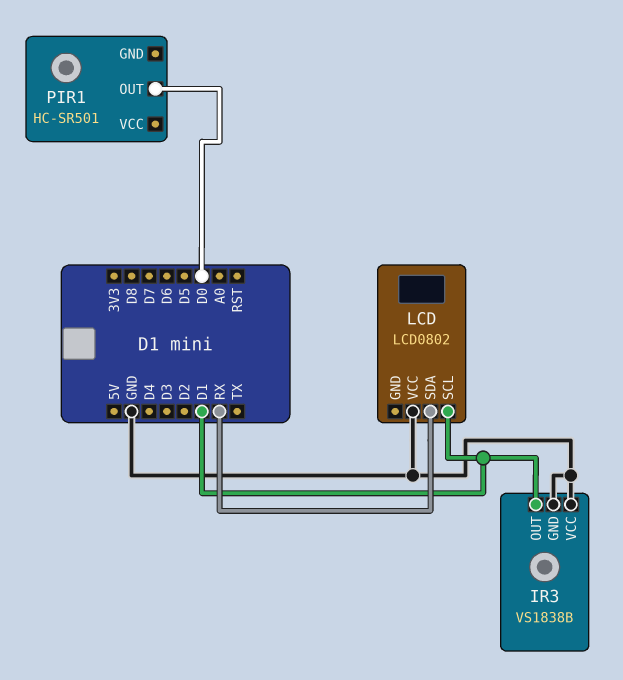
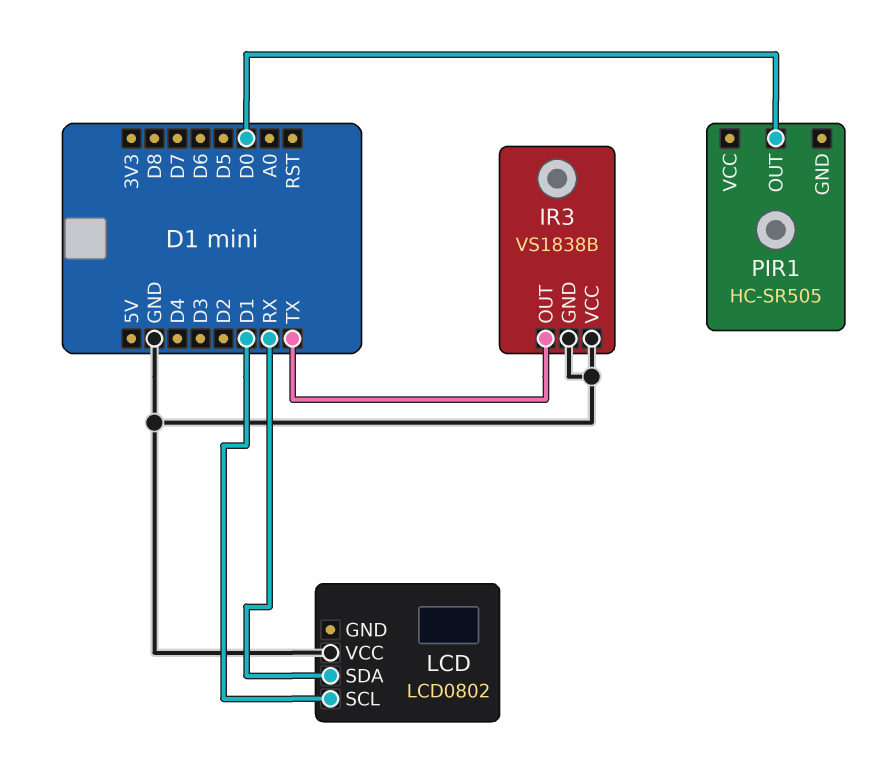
IR3 pin OUT: D1 -> TX
PIR1: HC-SR501 -> HC-SR505

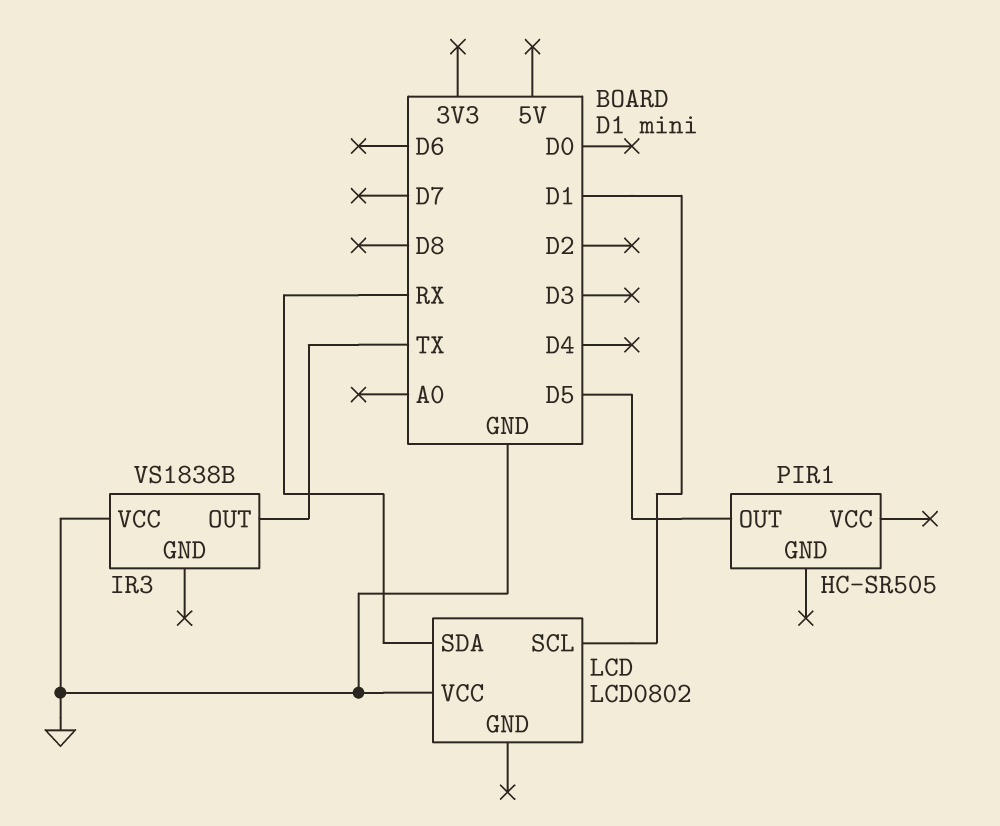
IR3 pin GND: GND -> none
PIR1 pin OUT: D0 -> D5

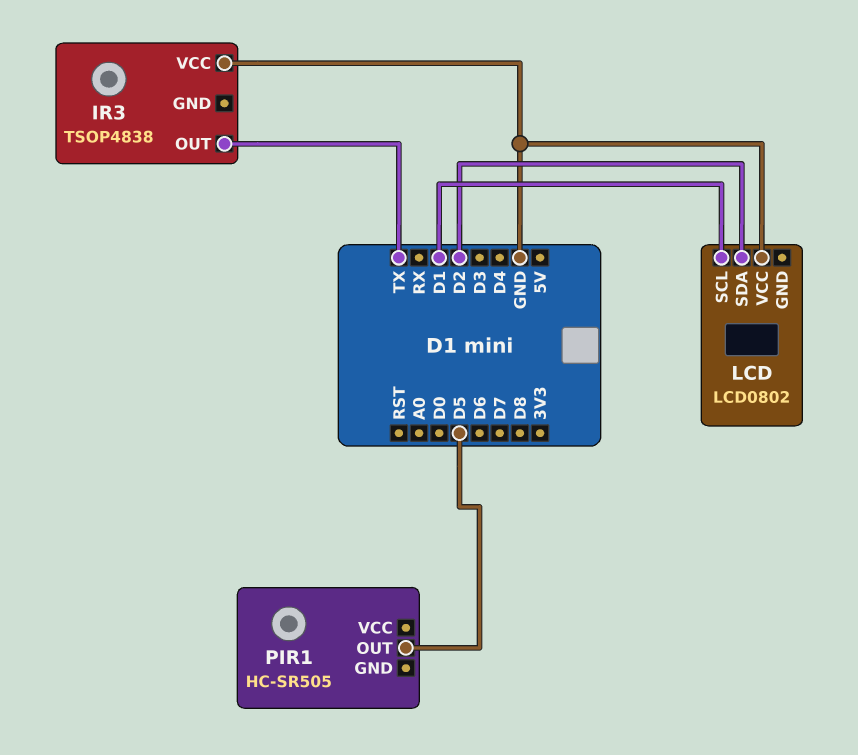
IR3: VS1838B -> TSOP4838
LCD pin SDA: RX -> D2

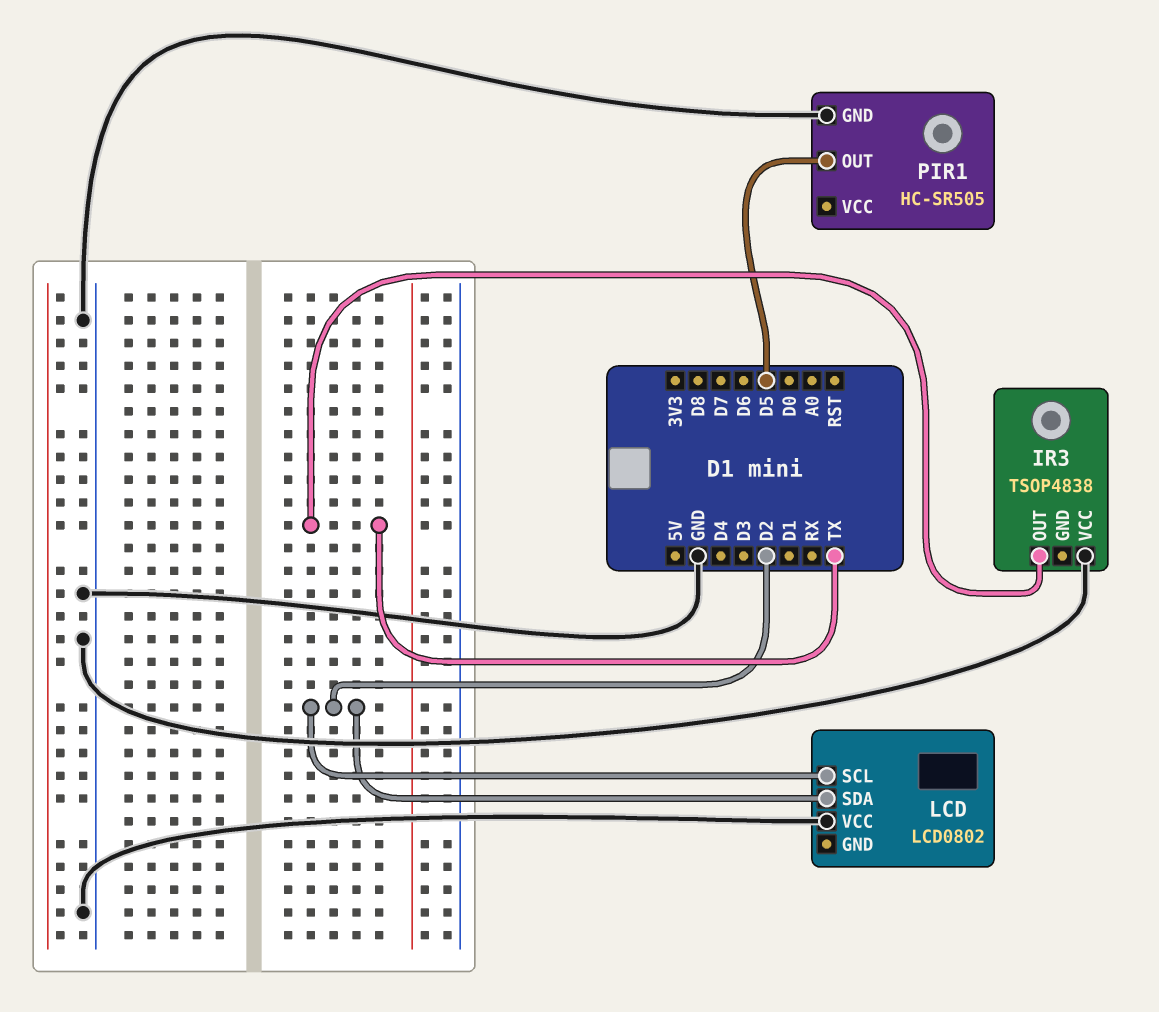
LCD pin SCL: D1 -> D2
PIR1 pin GND: none -> GND

